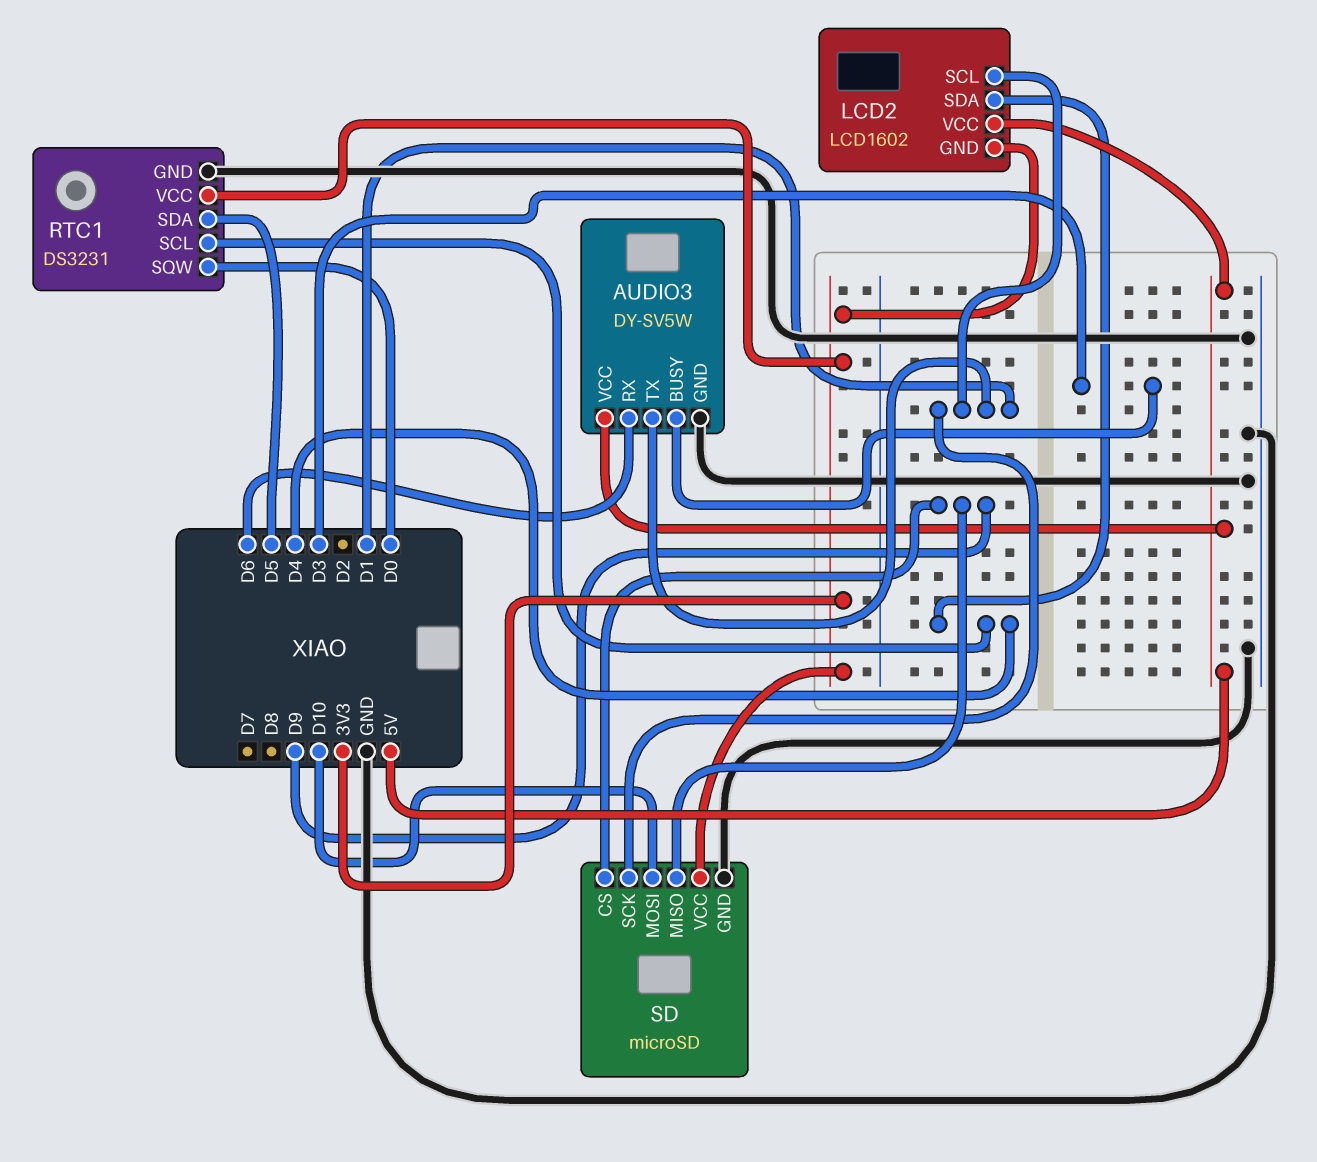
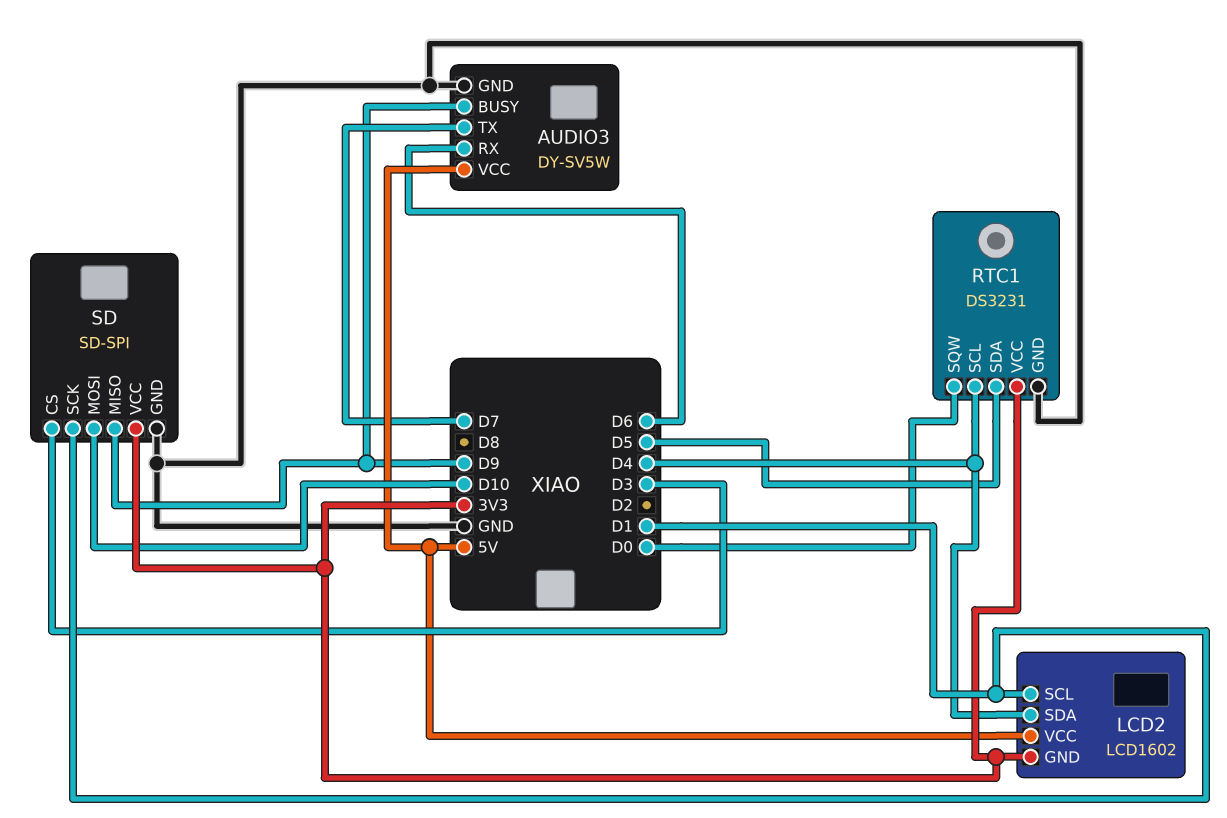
AUDIO3 pin BUSY: D3 -> D9
AUDIO3 pin TX: D1 -> D7
SD: microSD -> SD-SPI
SD pin CS: D9 -> D3

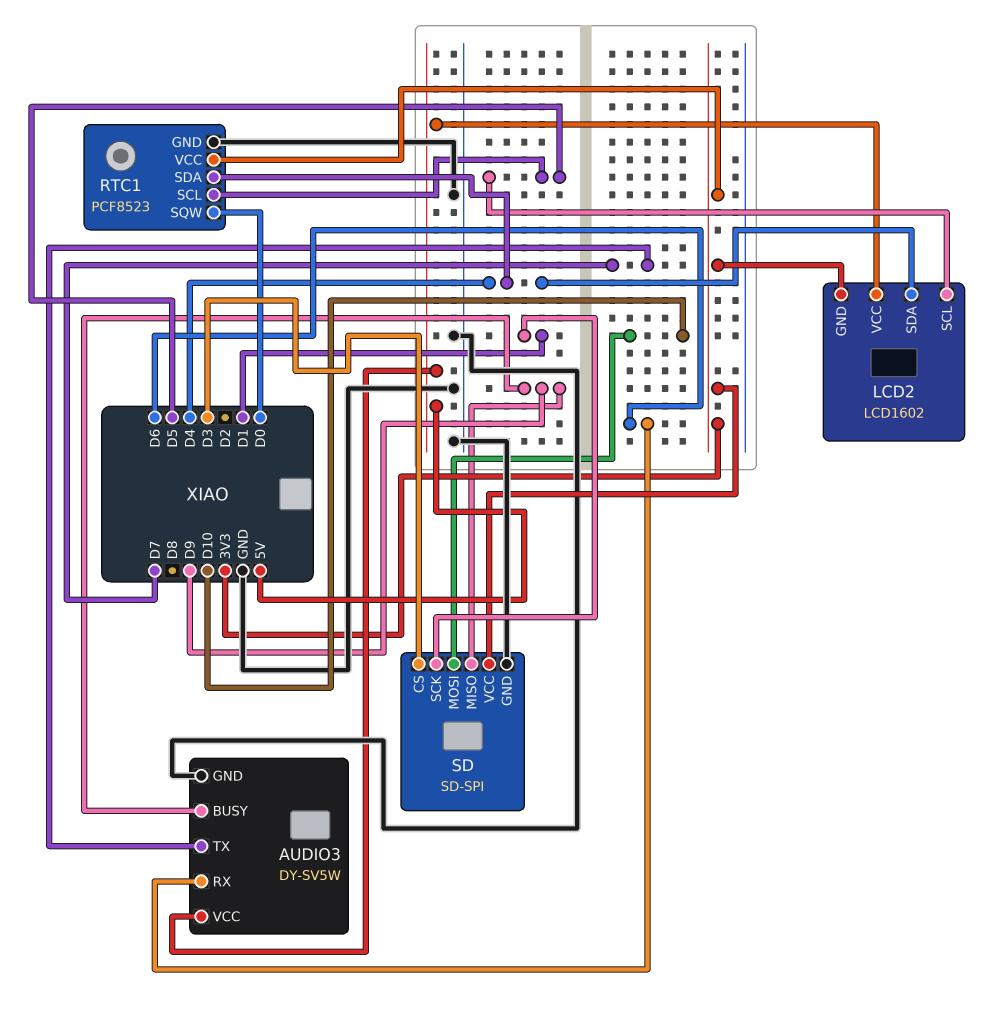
LCD2 pin SCL: D1 -> D5
RTC1: DS3231 -> PCF8523
RTC1 pin SCL: D4 -> D5
RTC1 pin SDA: D5 -> D4

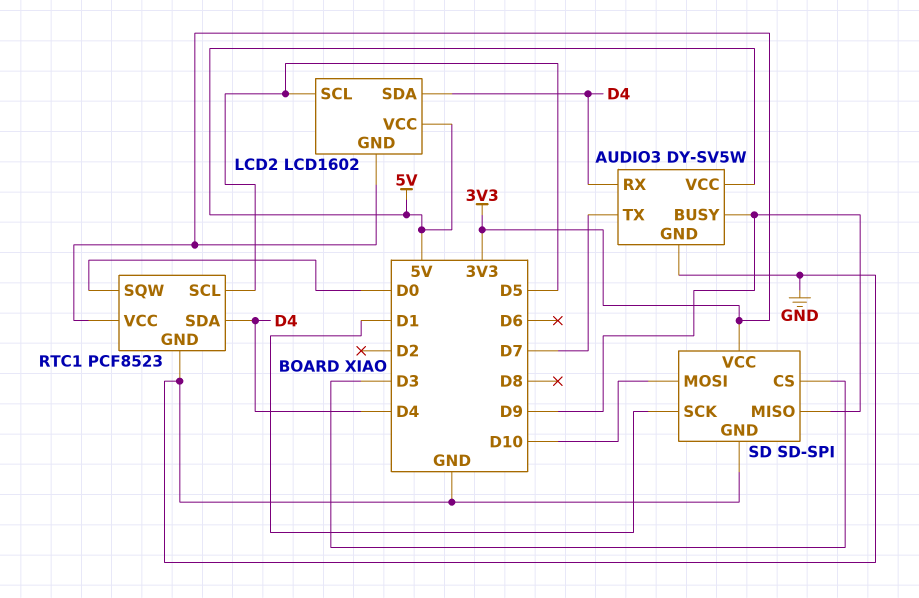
AUDIO3 pin RX: D6 -> D4

